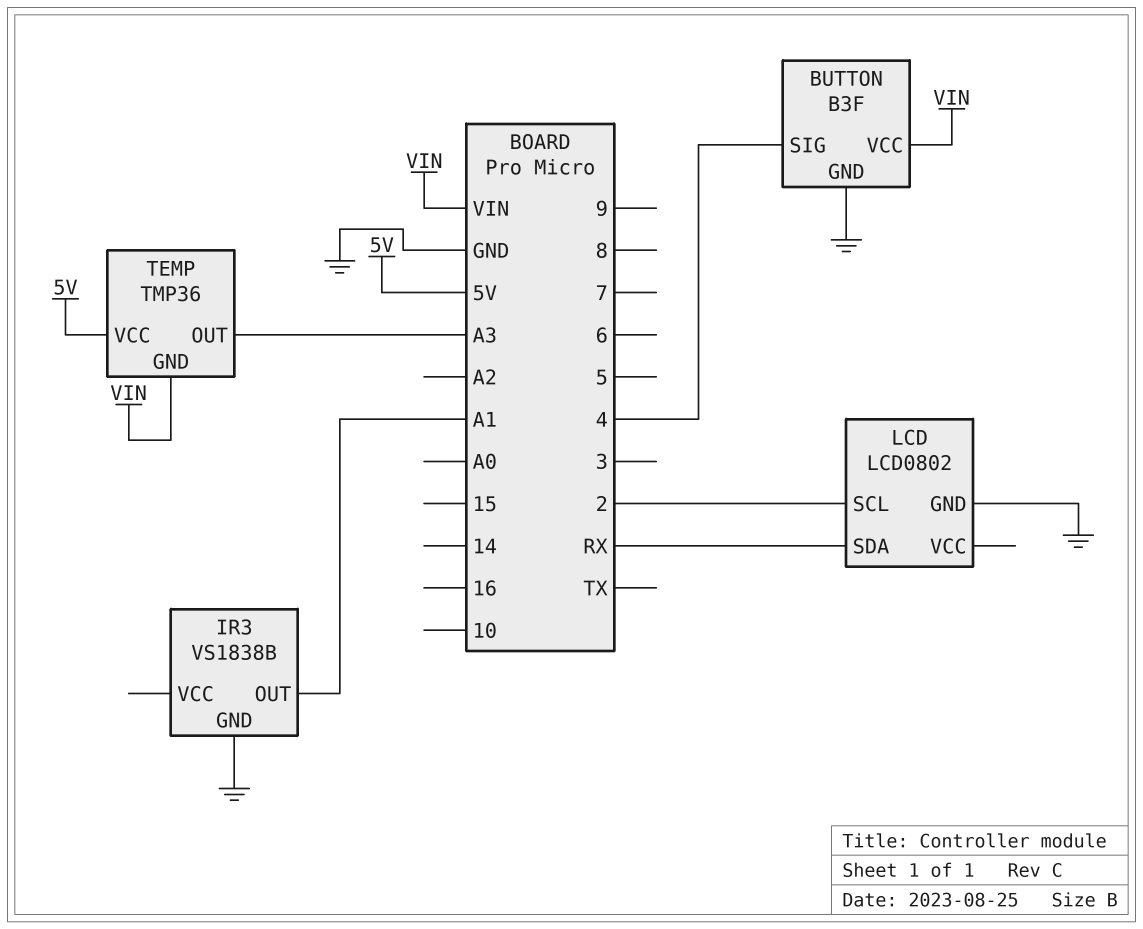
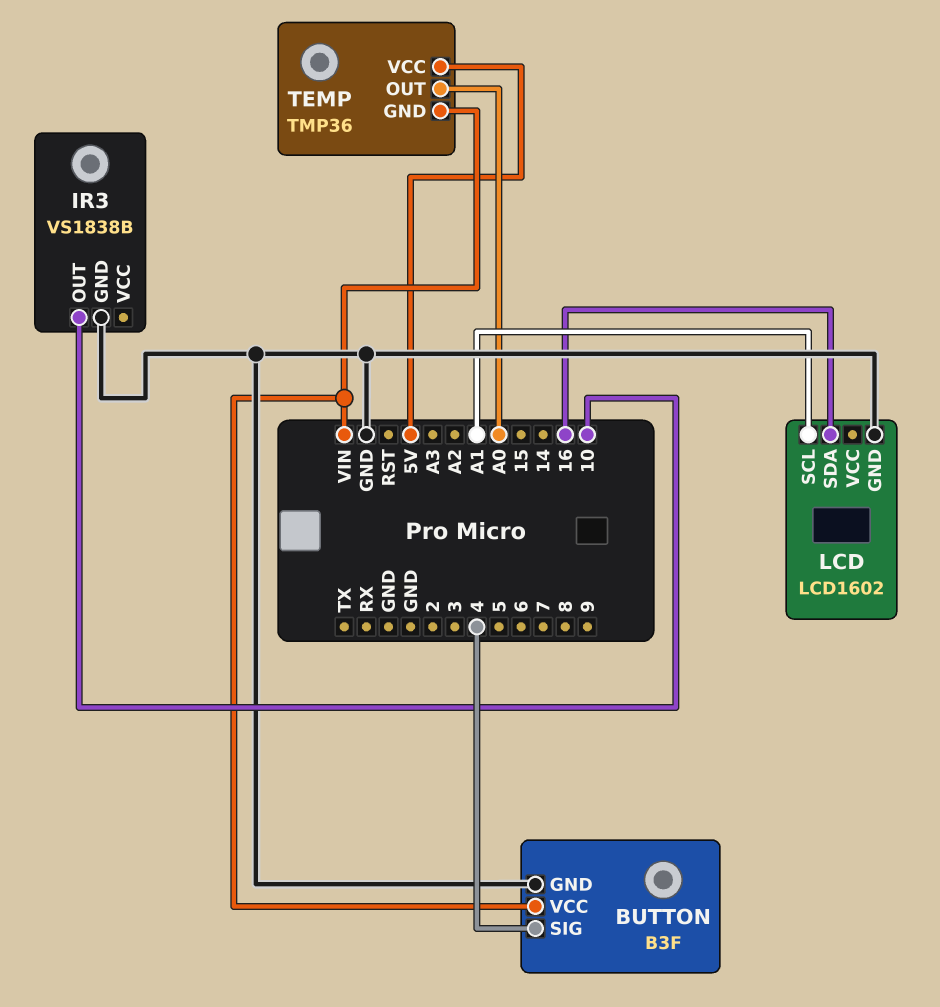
IR3 pin OUT: A1 -> 10
LCD: LCD0802 -> LCD1602
LCD pin SCL: 2 -> A1
LCD pin SDA: RX -> 16
TEMP pin OUT: A3 -> A0

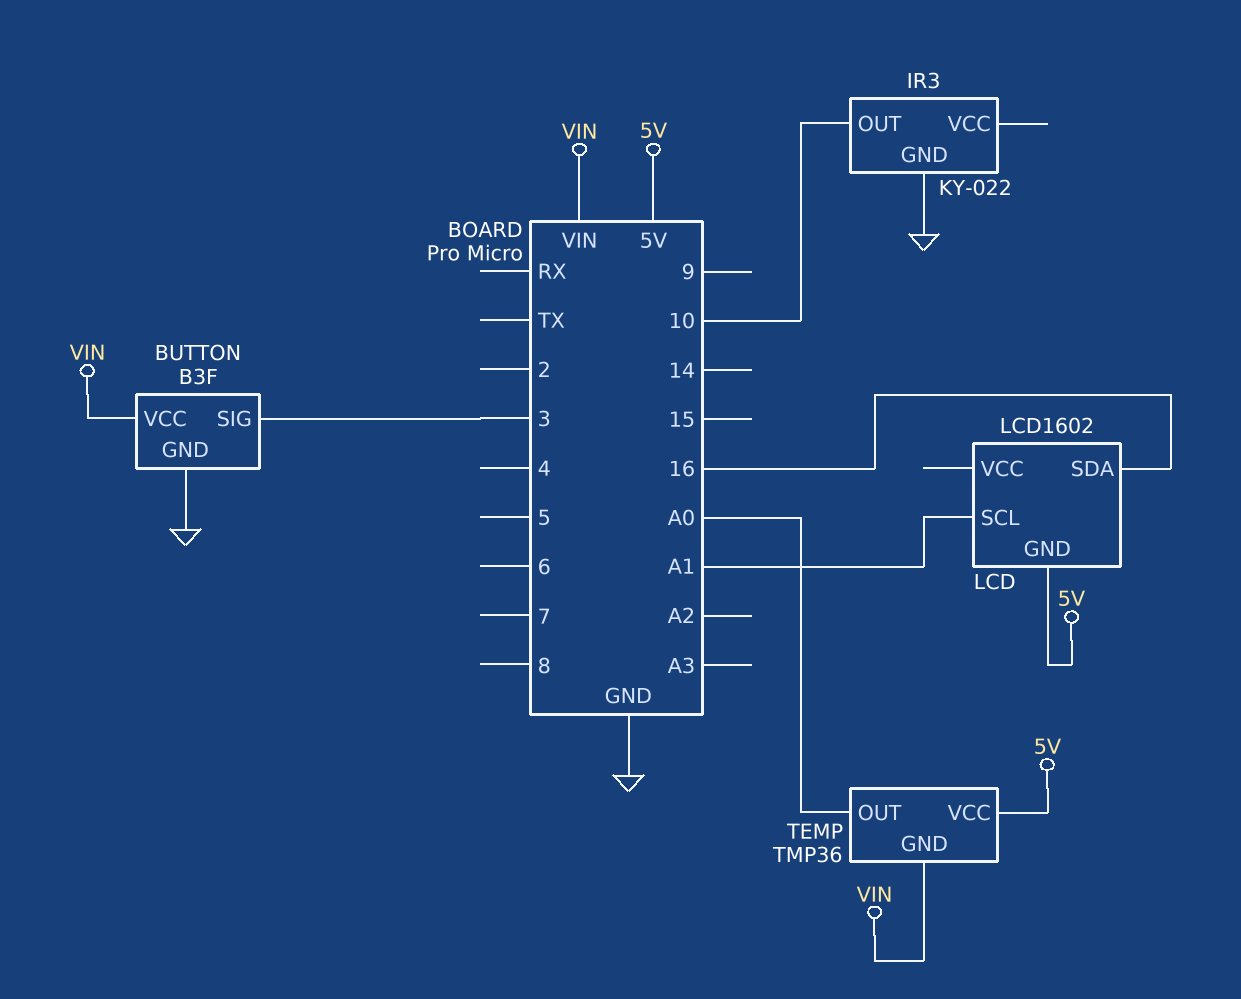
BUTTON pin SIG: 4 -> 3
IR3: VS1838B -> KY-022
LCD pin GND: GND -> 5V

